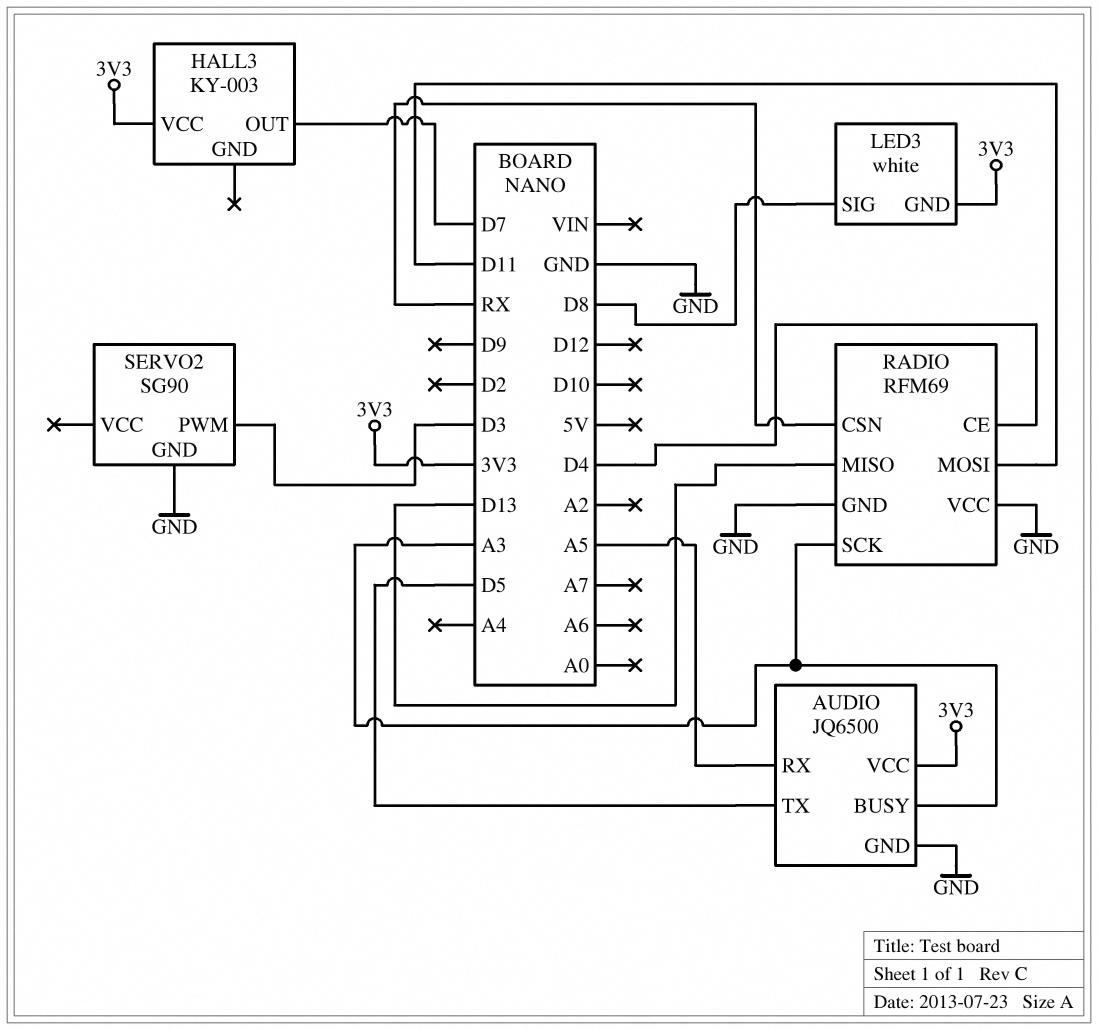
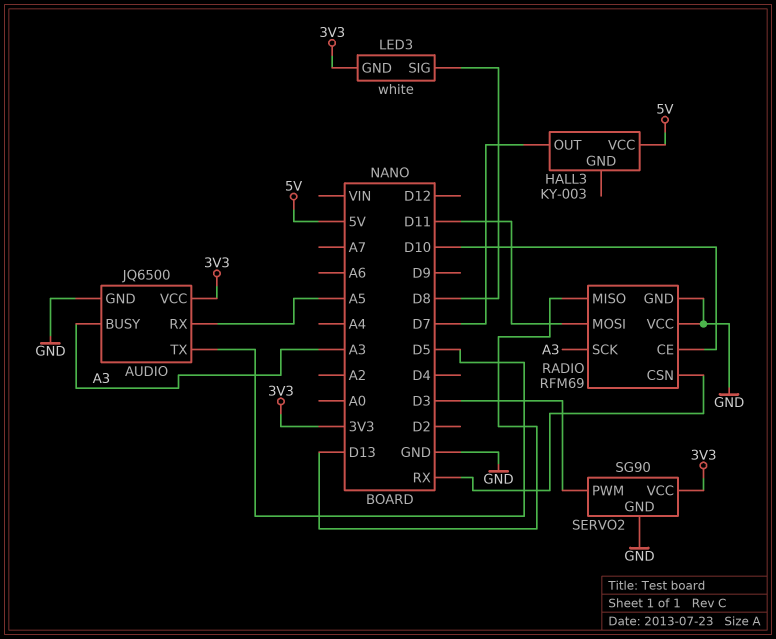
HALL3 pin VCC: 3V3 -> 5V
RADIO pin CE: D4 -> D10
SERVO2 pin VCC: none -> 3V3

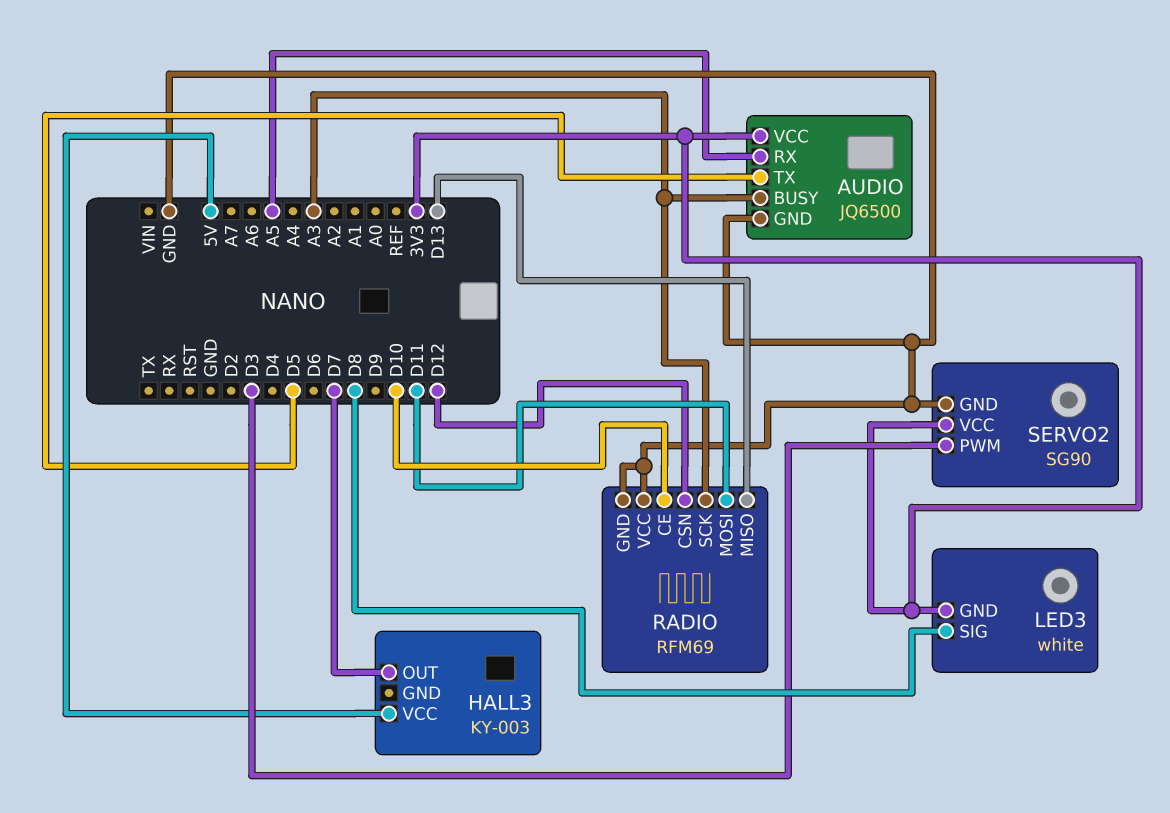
RADIO pin CSN: RX -> D12

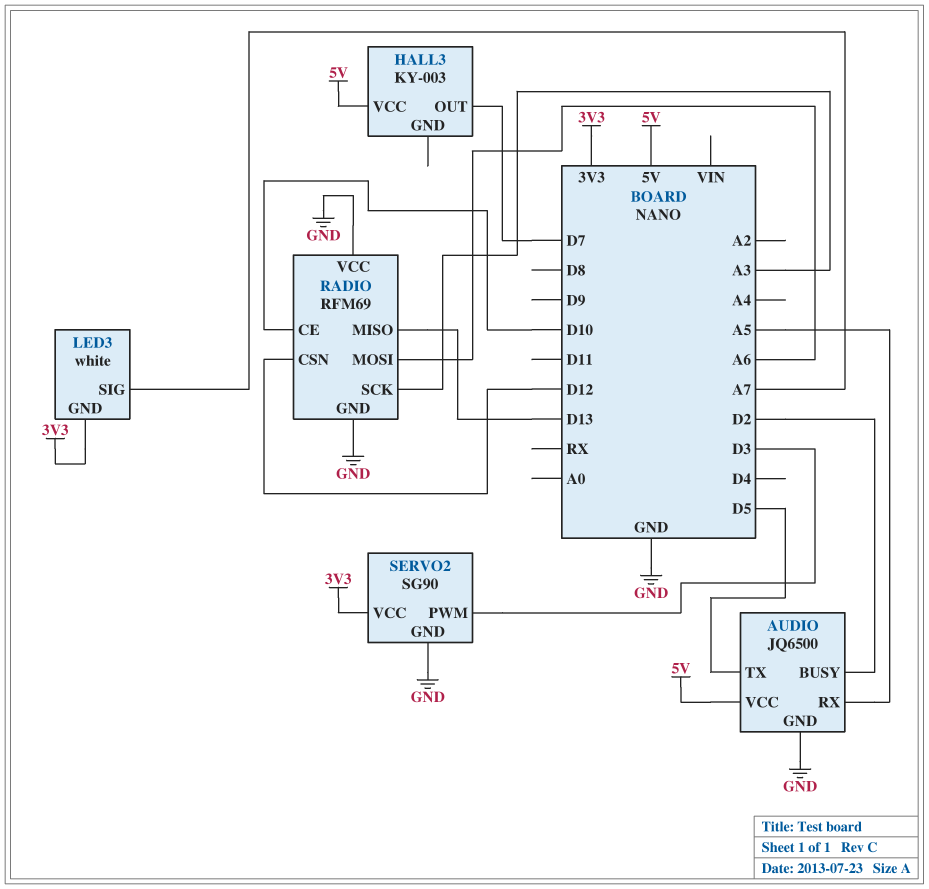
AUDIO pin BUSY: A3 -> D2
AUDIO pin VCC: 3V3 -> 5V
LED3 pin SIG: D8 -> A7
RADIO pin MOSI: D11 -> A6

